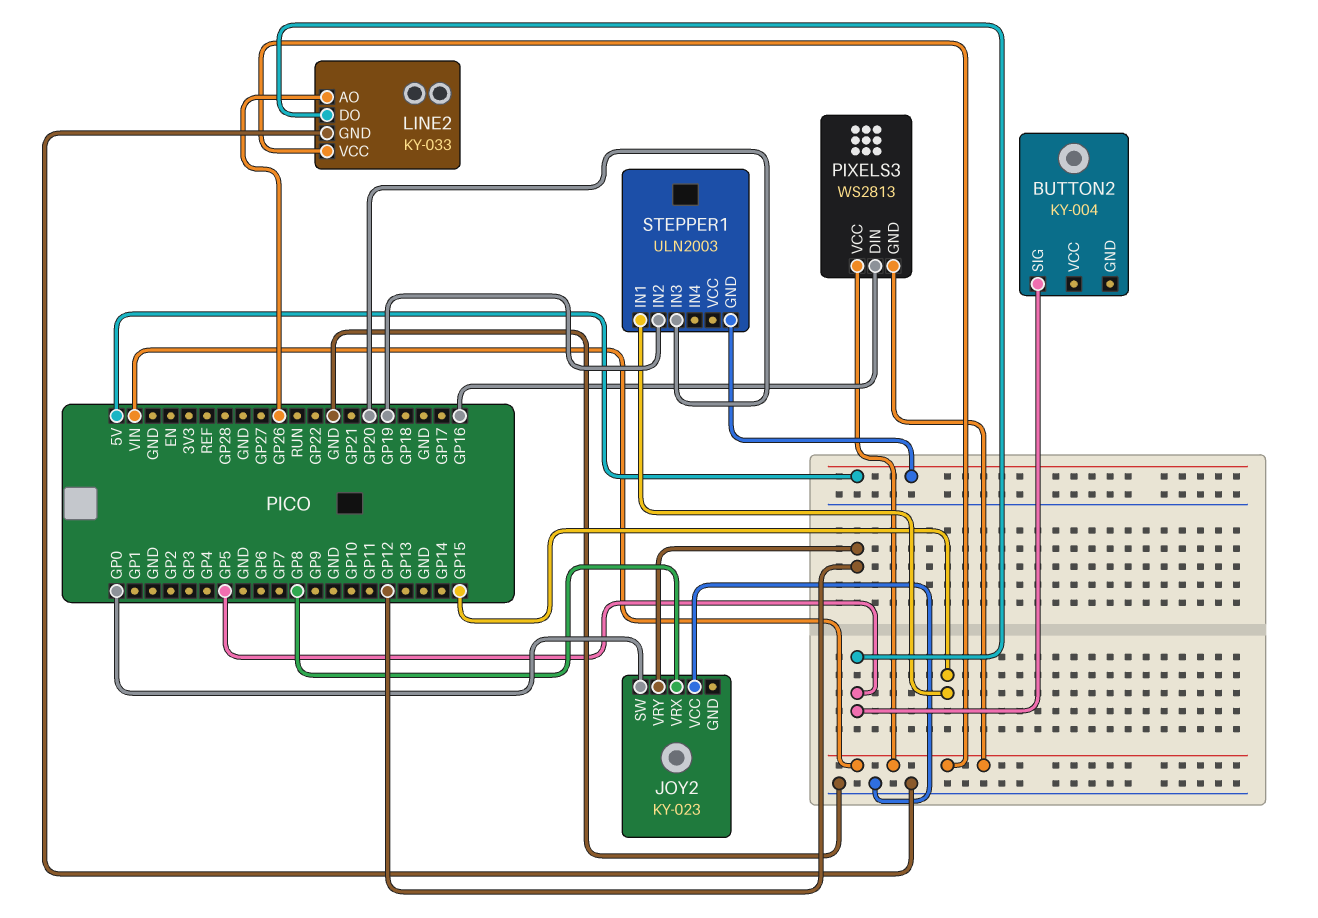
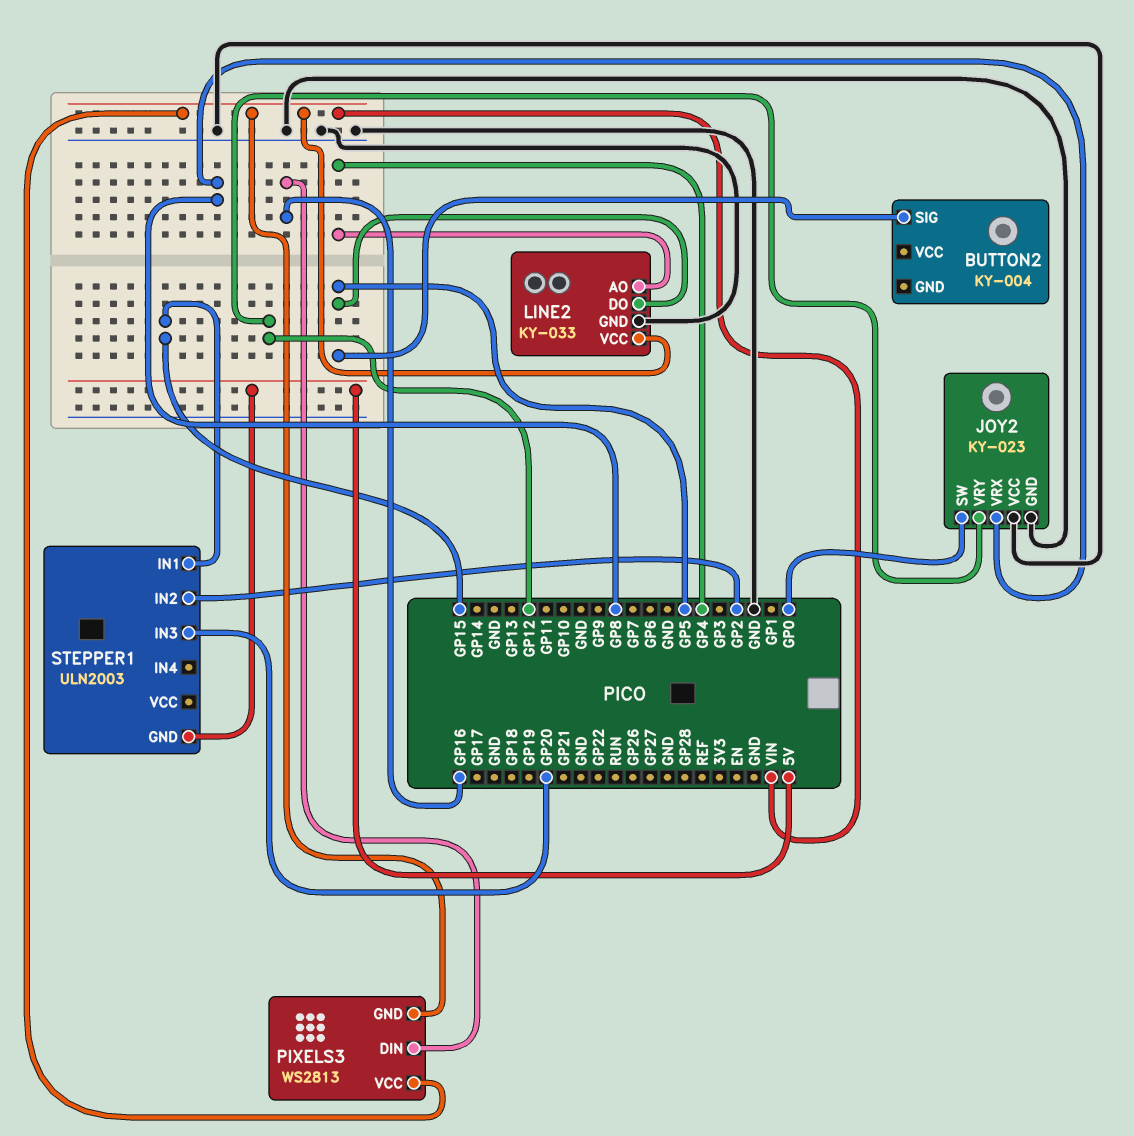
JOY2 pin GND: none -> GND
LINE2 pin AO: GP26 -> GP4
STEPPER1 pin IN2: GP19 -> GP2

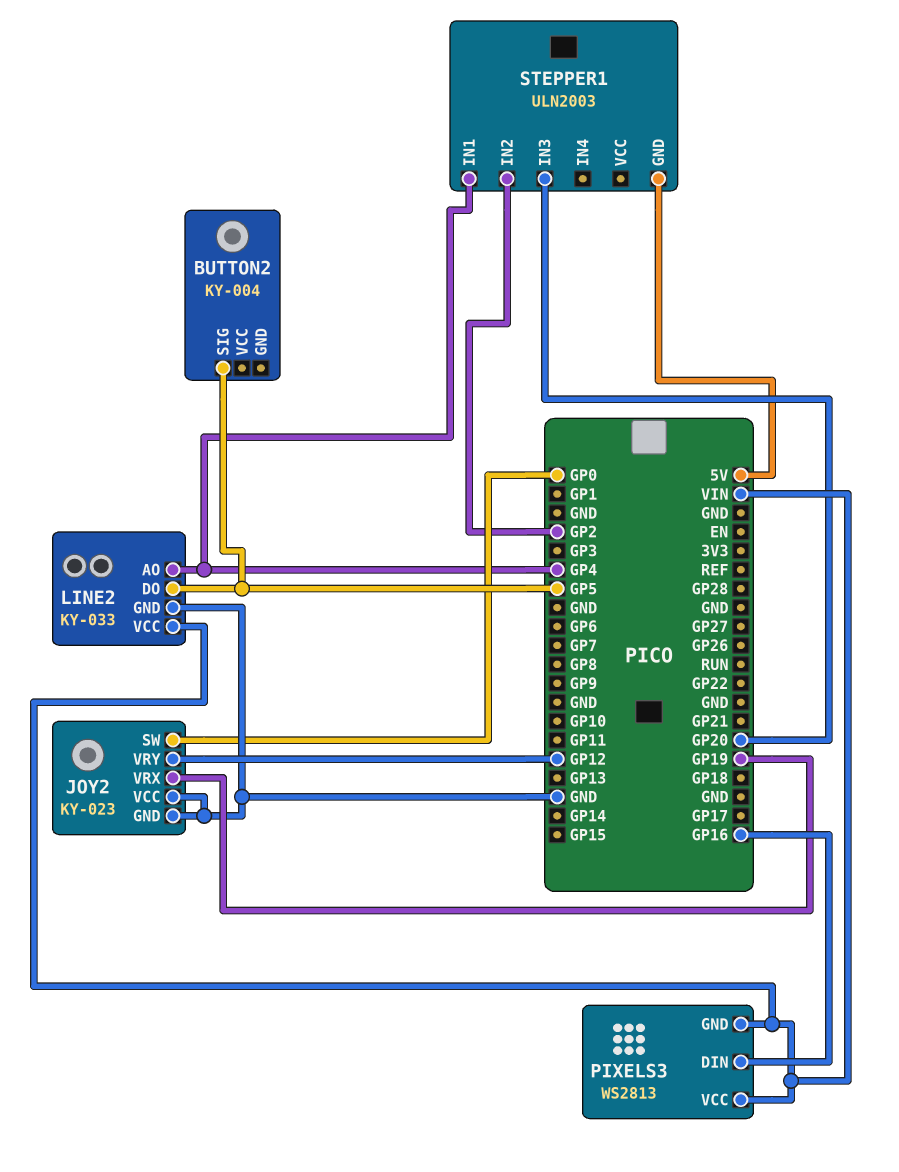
JOY2 pin VRX: GP8 -> GP19
STEPPER1 pin IN1: GP15 -> GP4

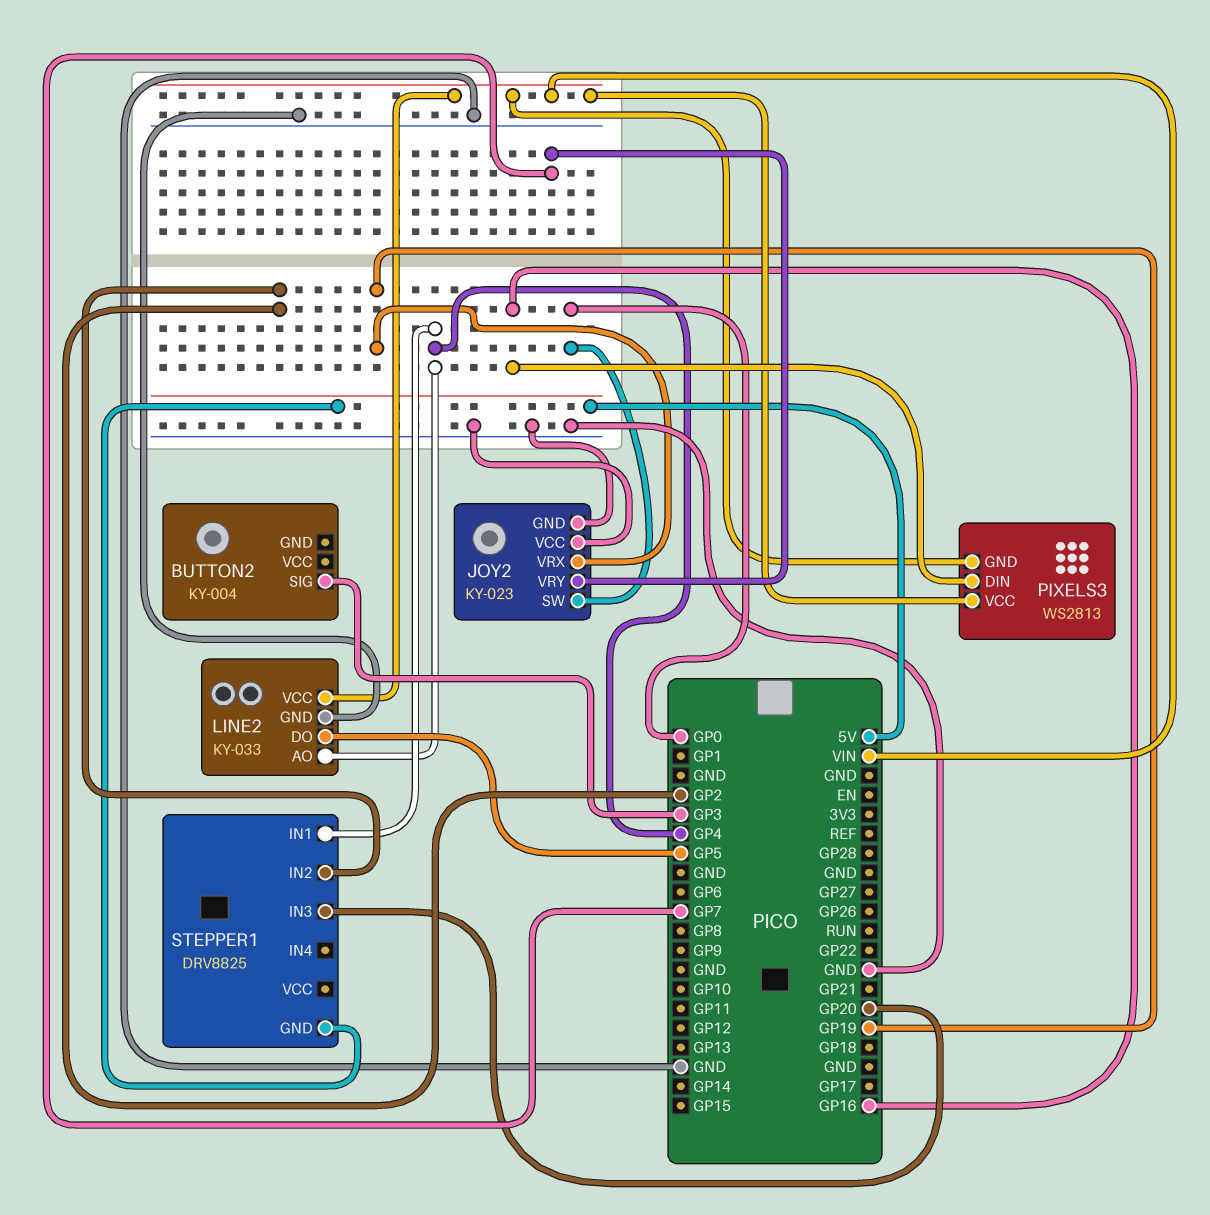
BUTTON2 pin SIG: GP5 -> GP3
JOY2 pin VRY: GP12 -> GP7
STEPPER1: ULN2003 -> DRV8825

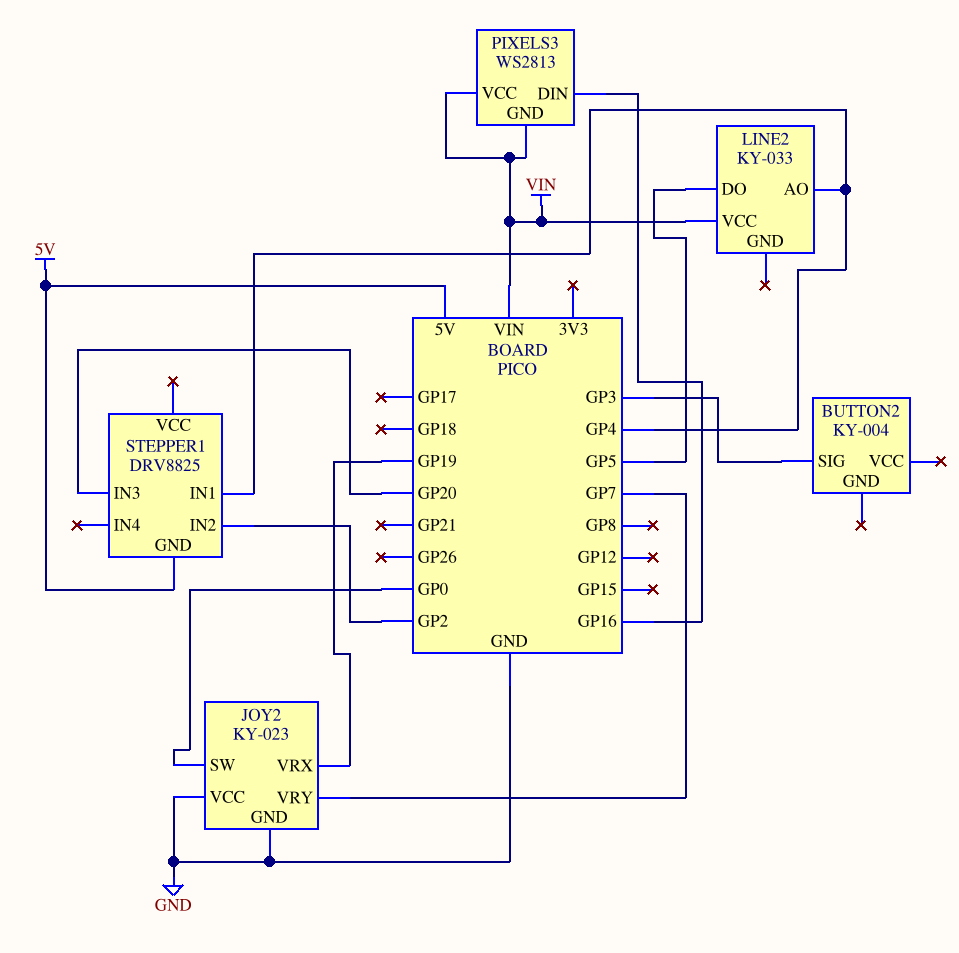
LINE2 pin GND: GND -> none

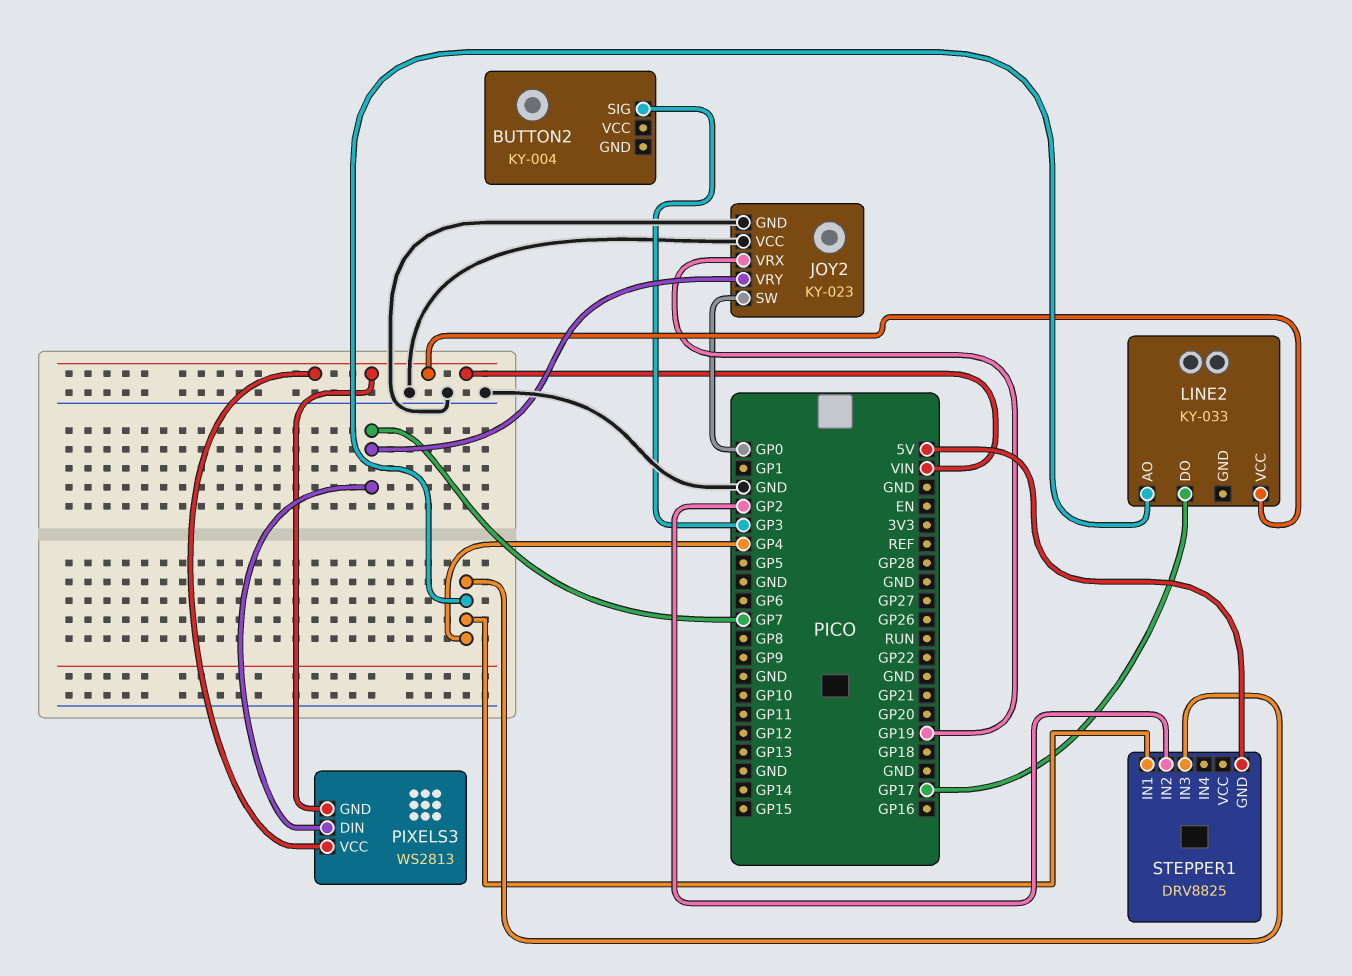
LINE2 pin DO: GP5 -> GP17
PIXELS3 pin DIN: GP16 -> GP7
STEPPER1 pin IN3: GP20 -> GP4

